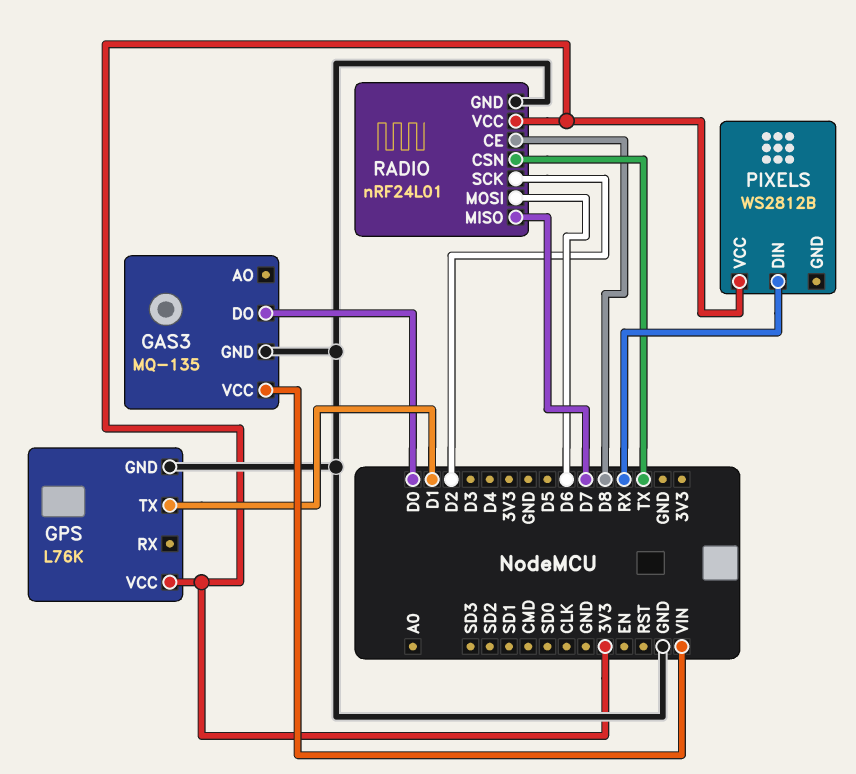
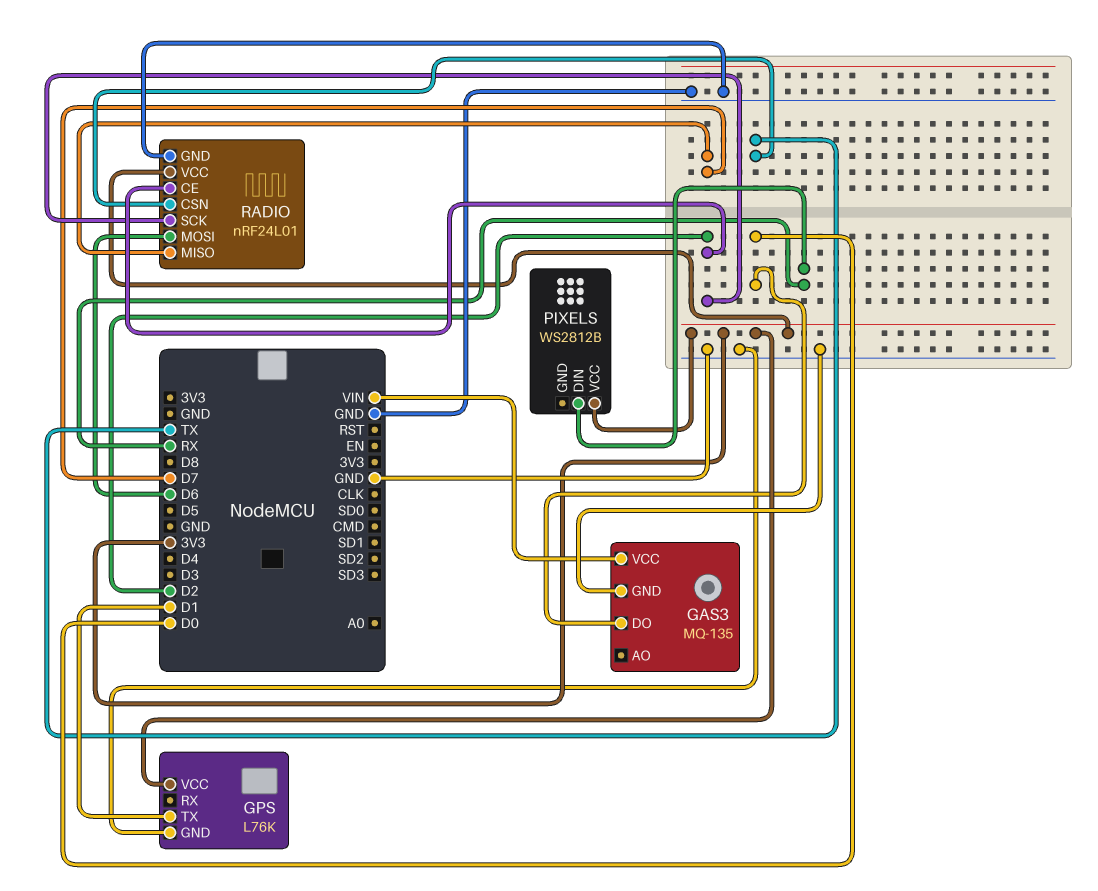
RADIO pin CE: D8 -> D2

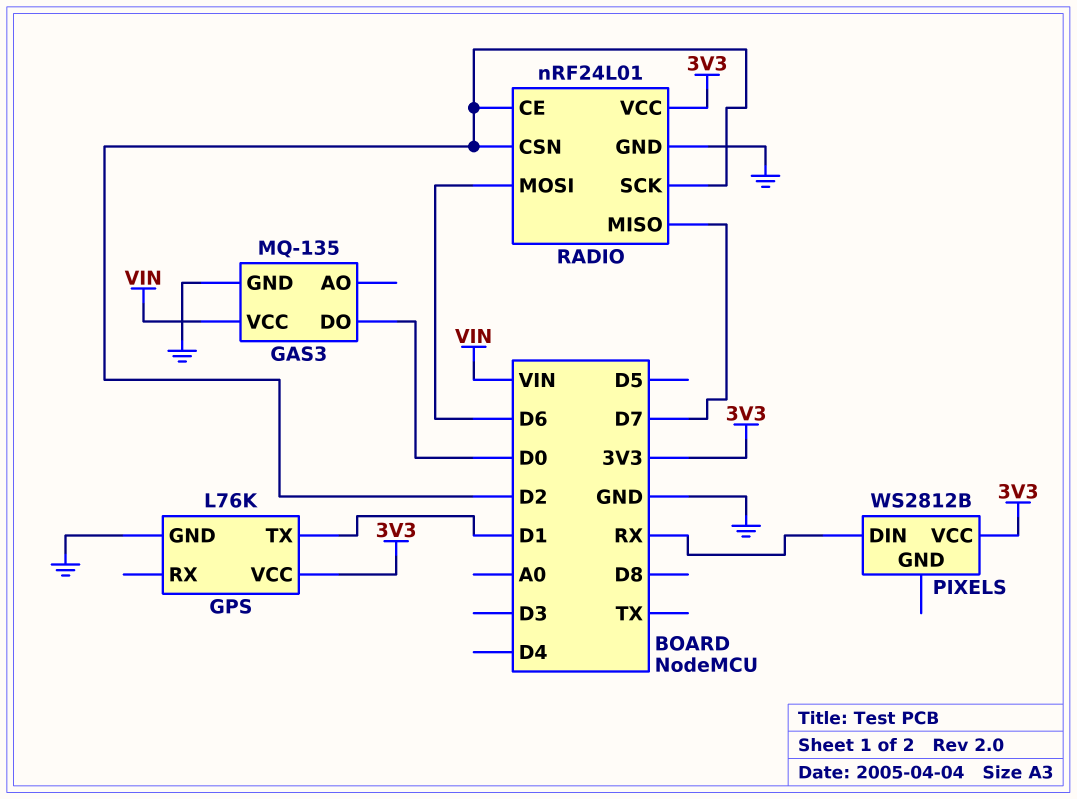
RADIO pin CSN: TX -> D2

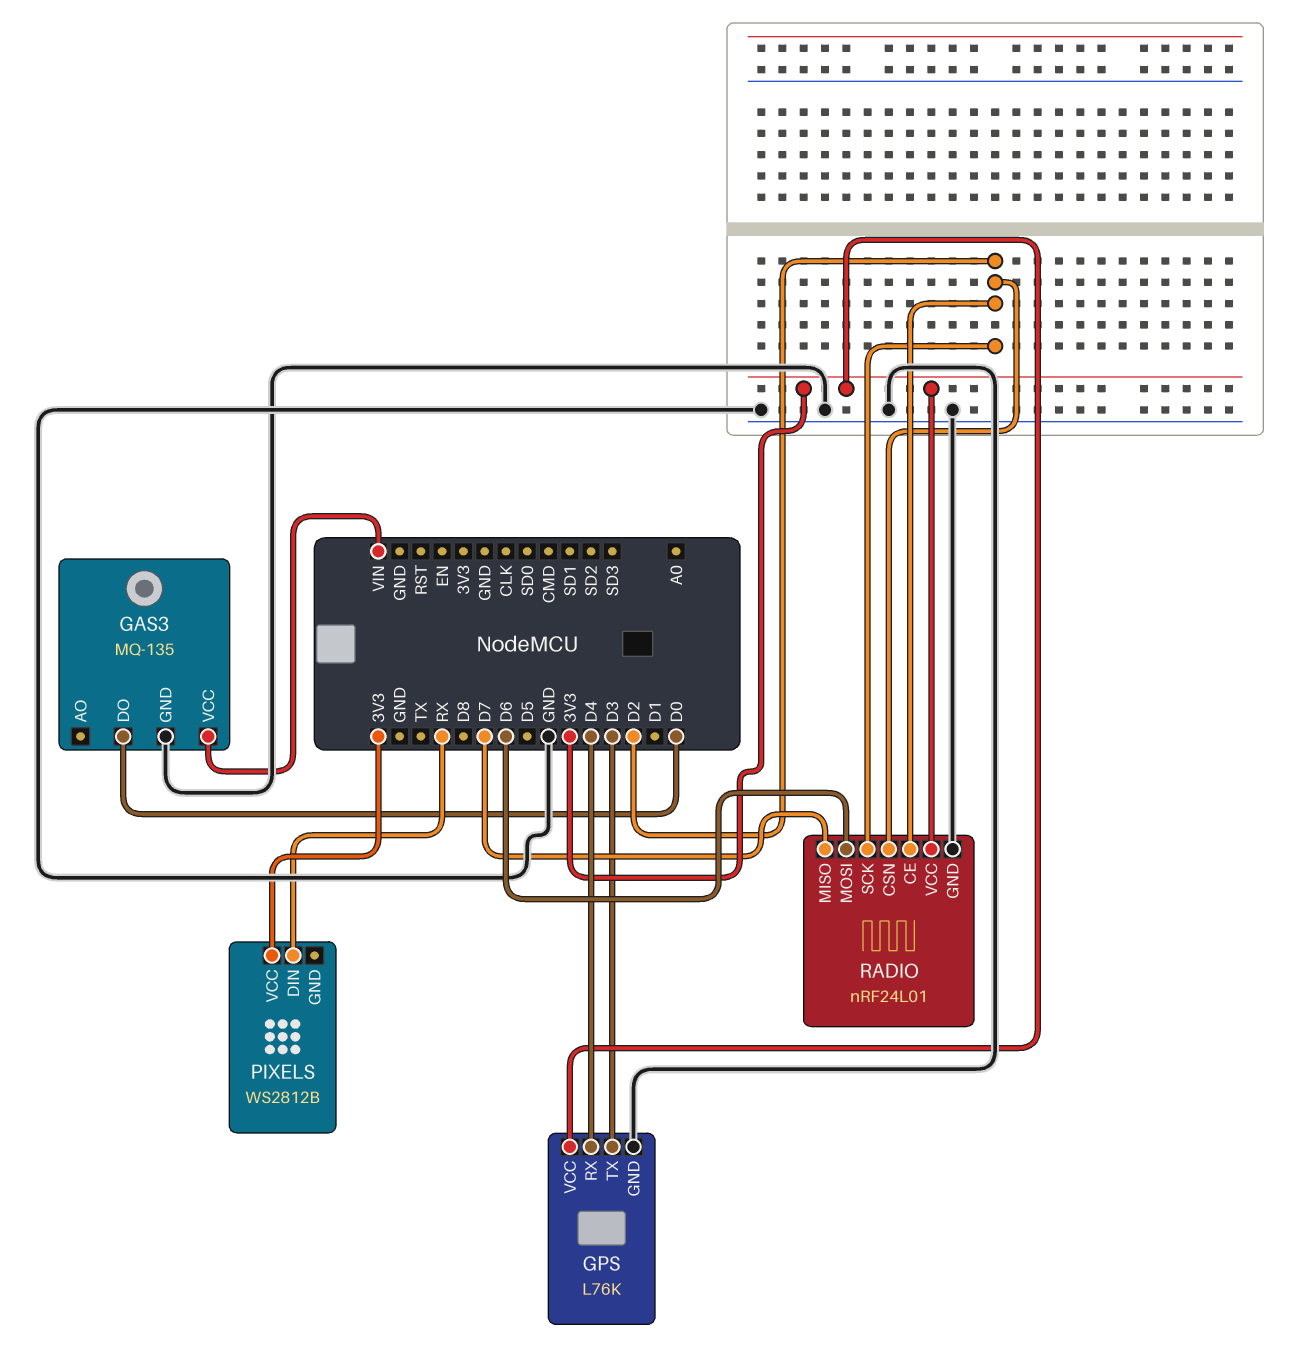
GPS pin RX: none -> D4
GPS pin TX: D1 -> D3

